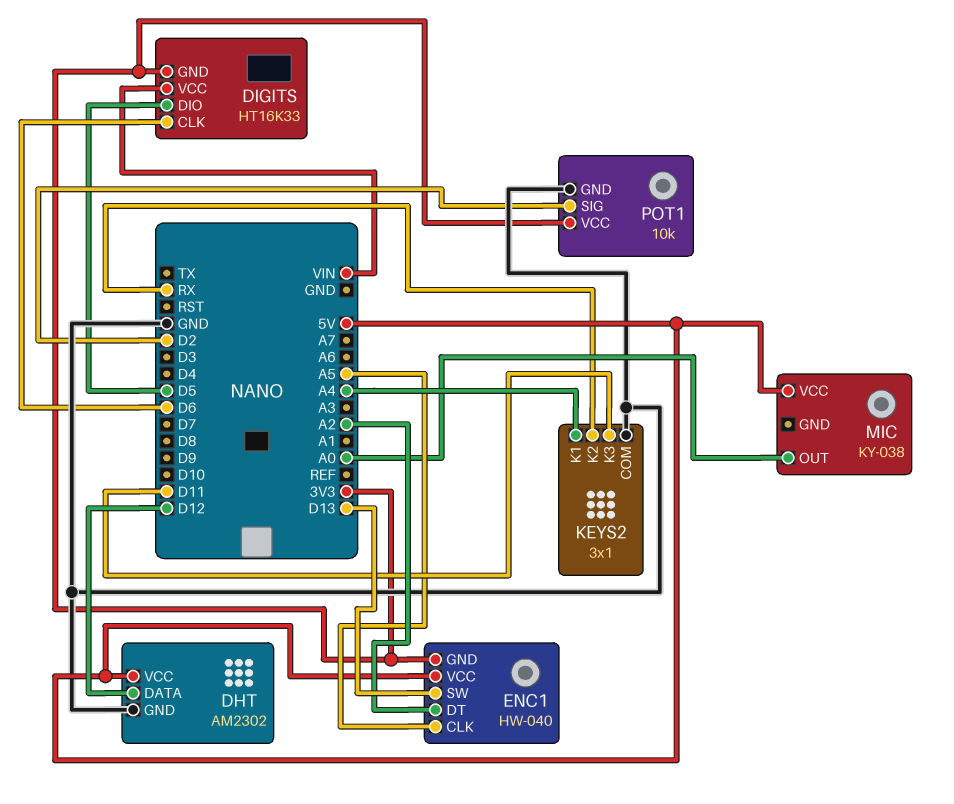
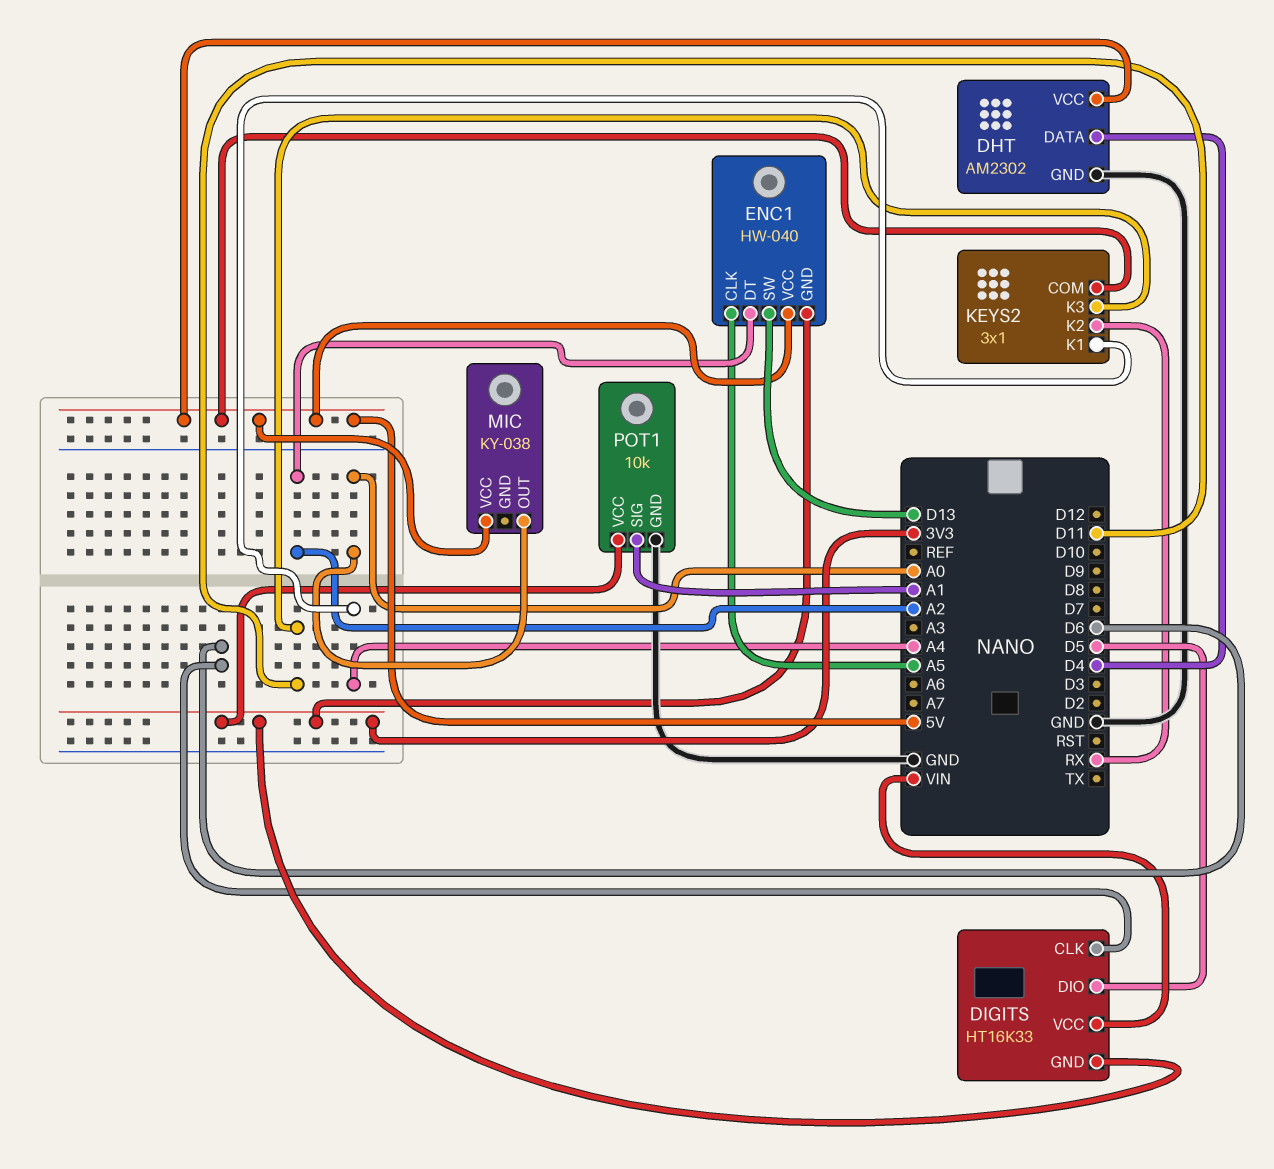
DHT pin DATA: D12 -> D4
KEYS2 pin COM: GND -> 5V
POT1 pin SIG: D2 -> A1

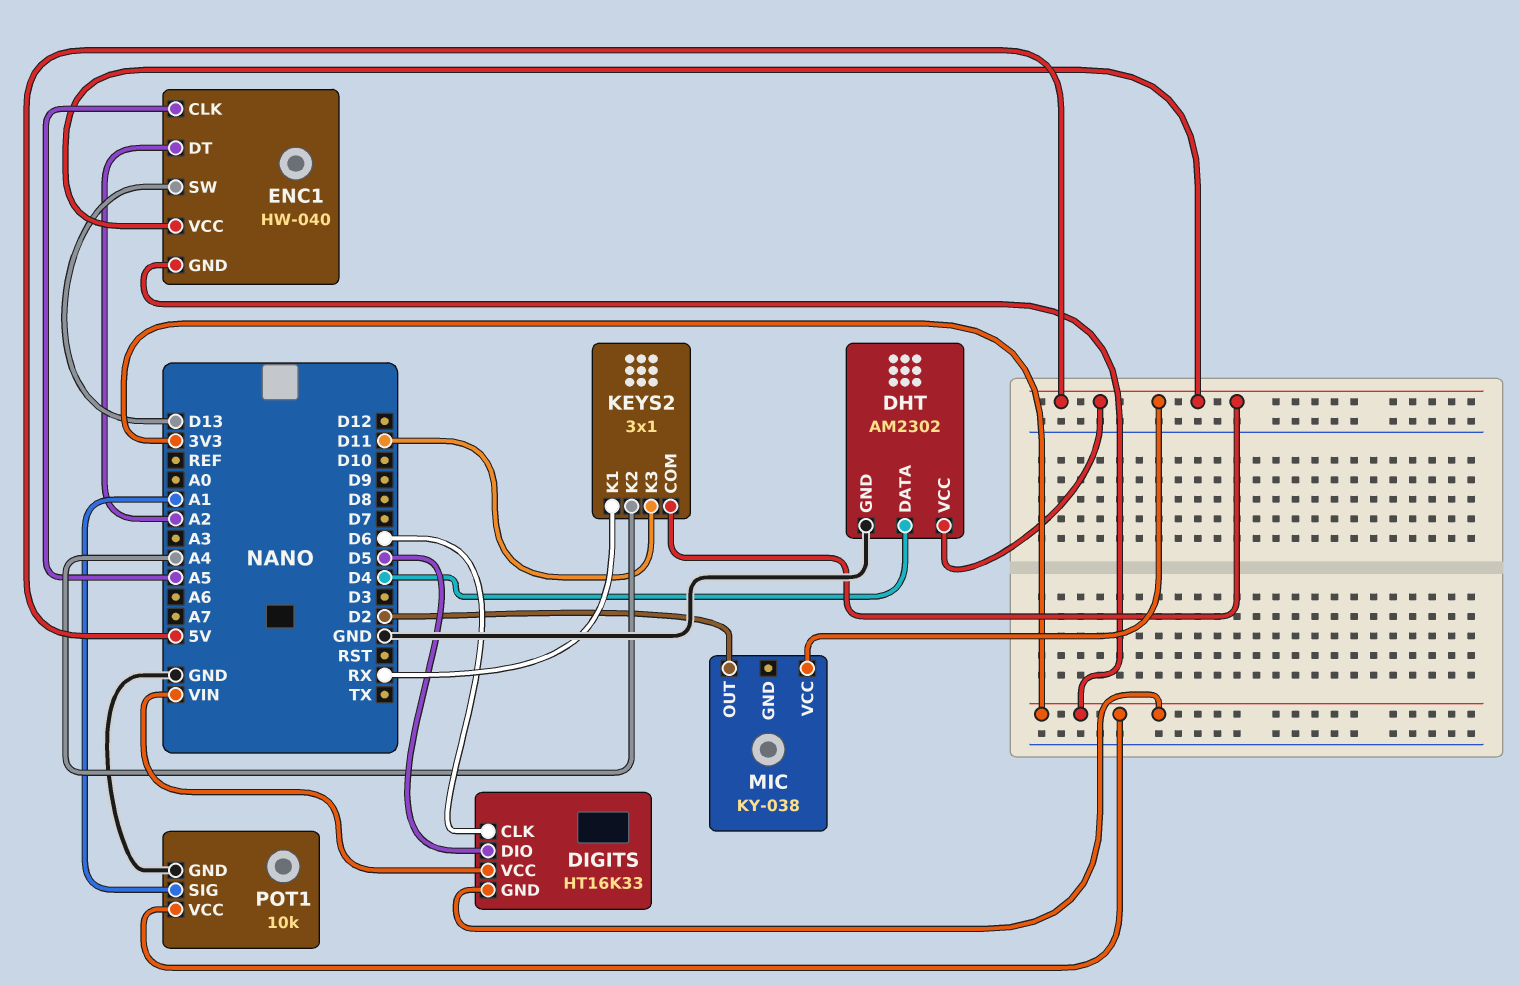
KEYS2 pin K1: A4 -> RX
KEYS2 pin K2: RX -> A4
MIC pin OUT: A0 -> D2

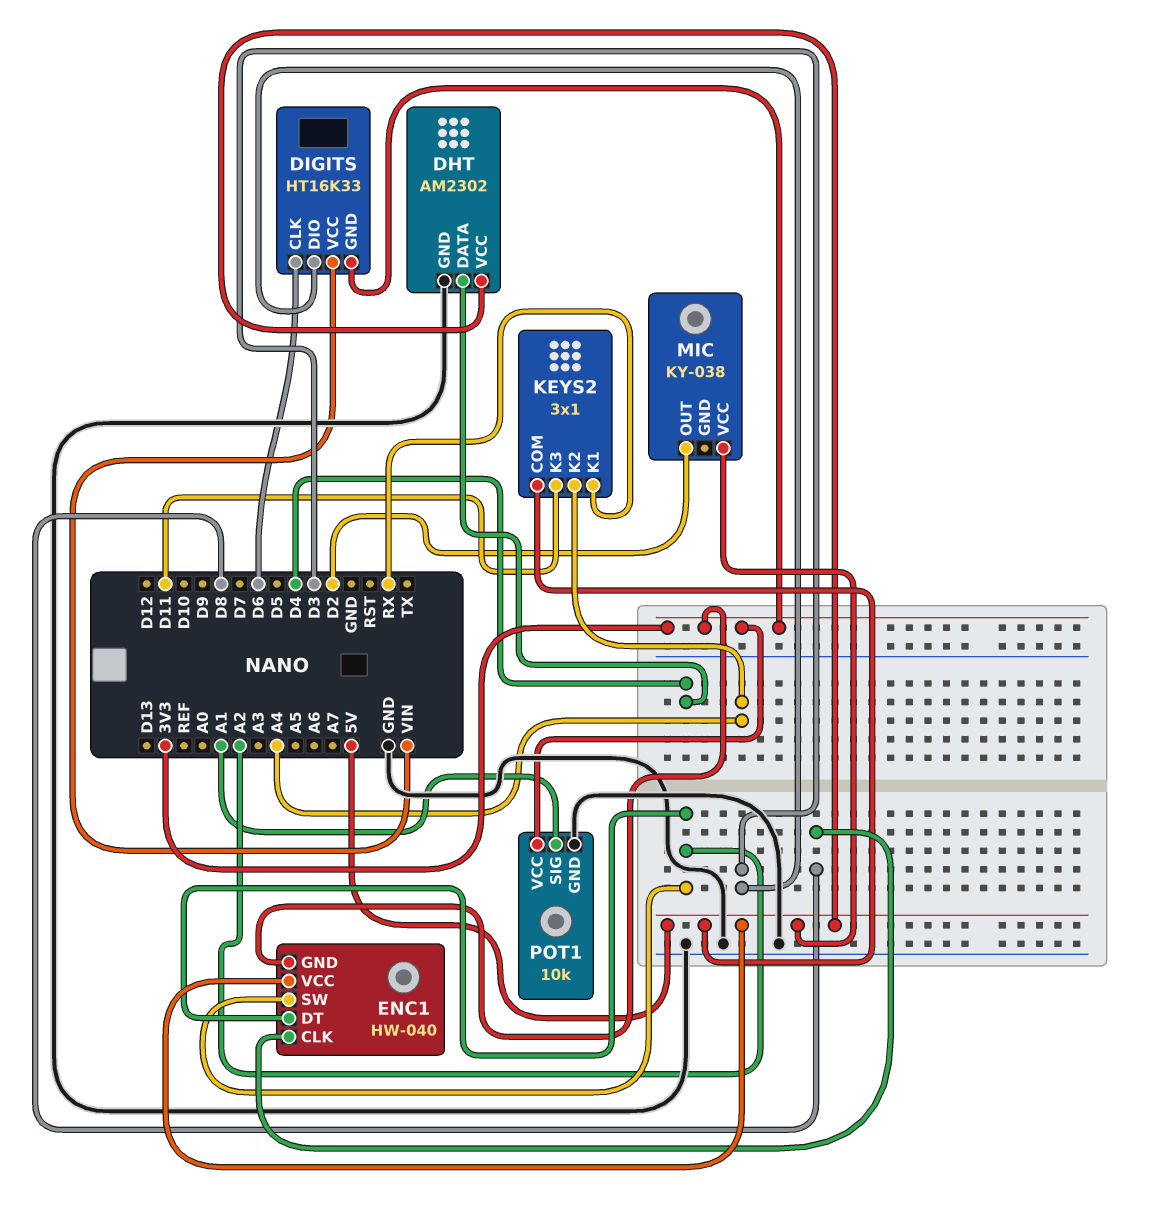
DIGITS pin DIO: D5 -> D3
ENC1 pin CLK: A5 -> D8
ENC1 pin SW: D13 -> A2

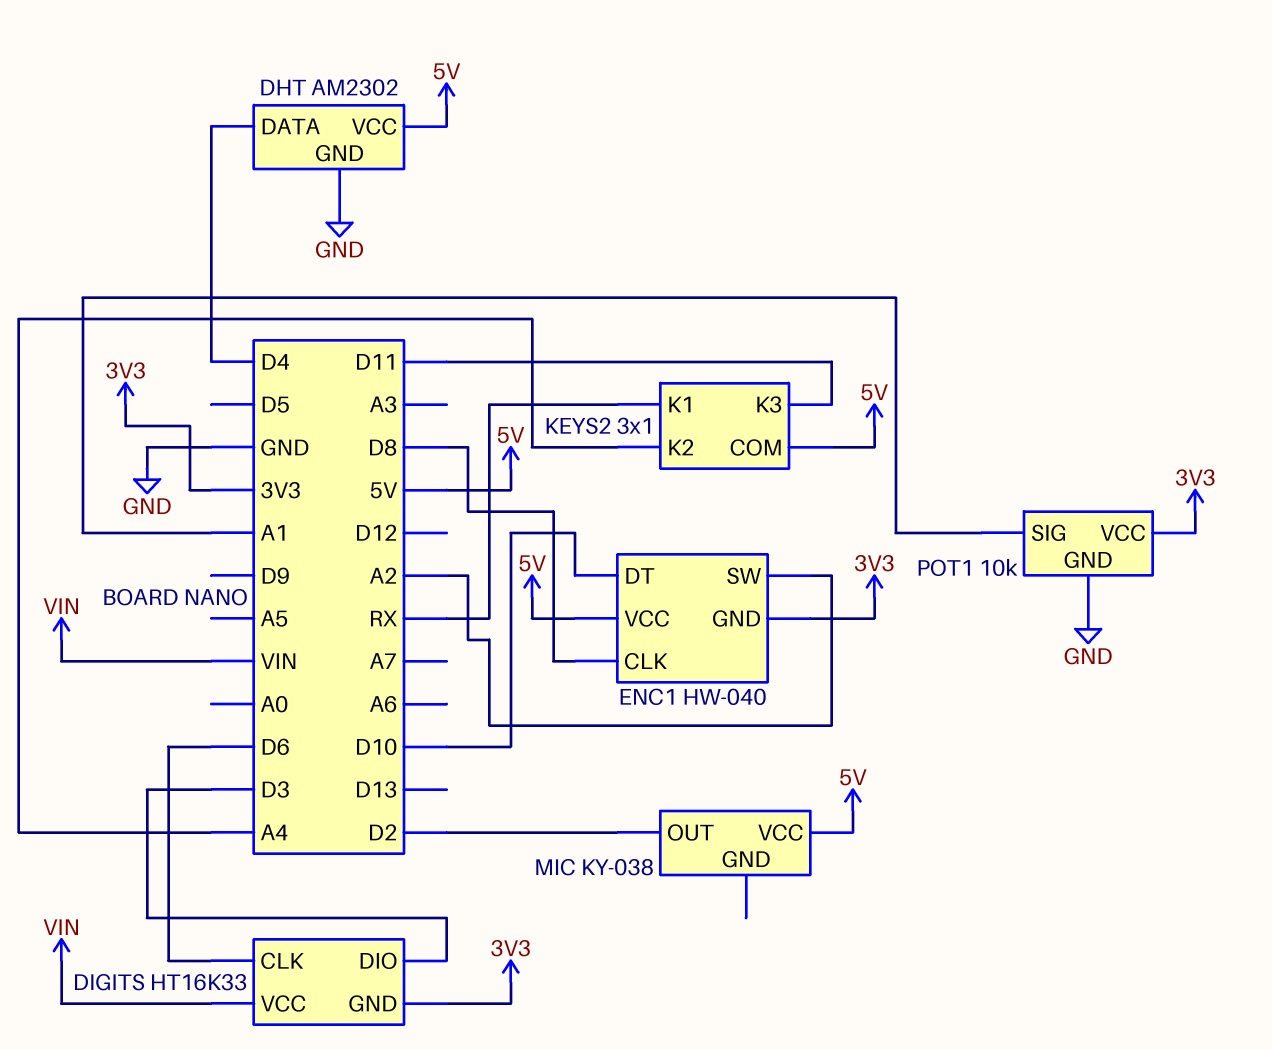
ENC1 pin DT: A2 -> D10

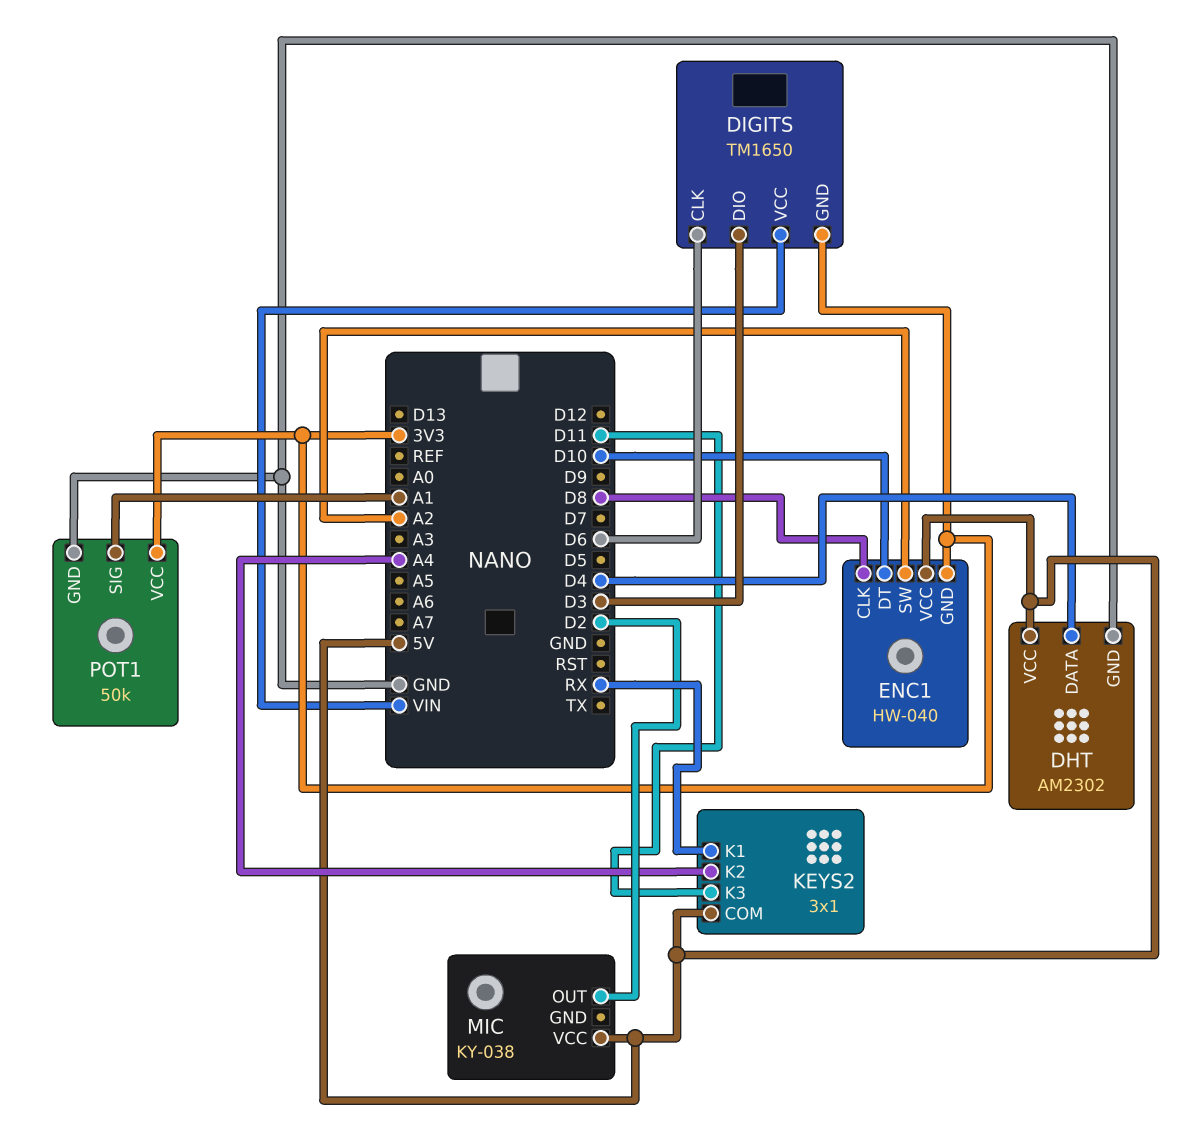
DIGITS: HT16K33 -> TM1650
POT1: 10k -> 50k

